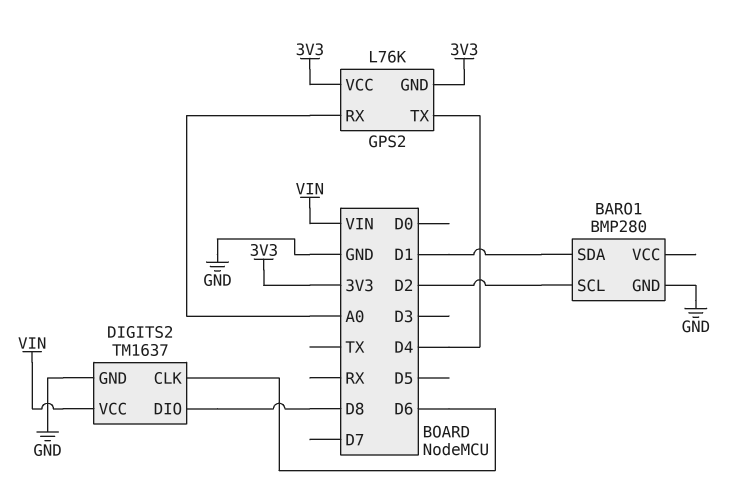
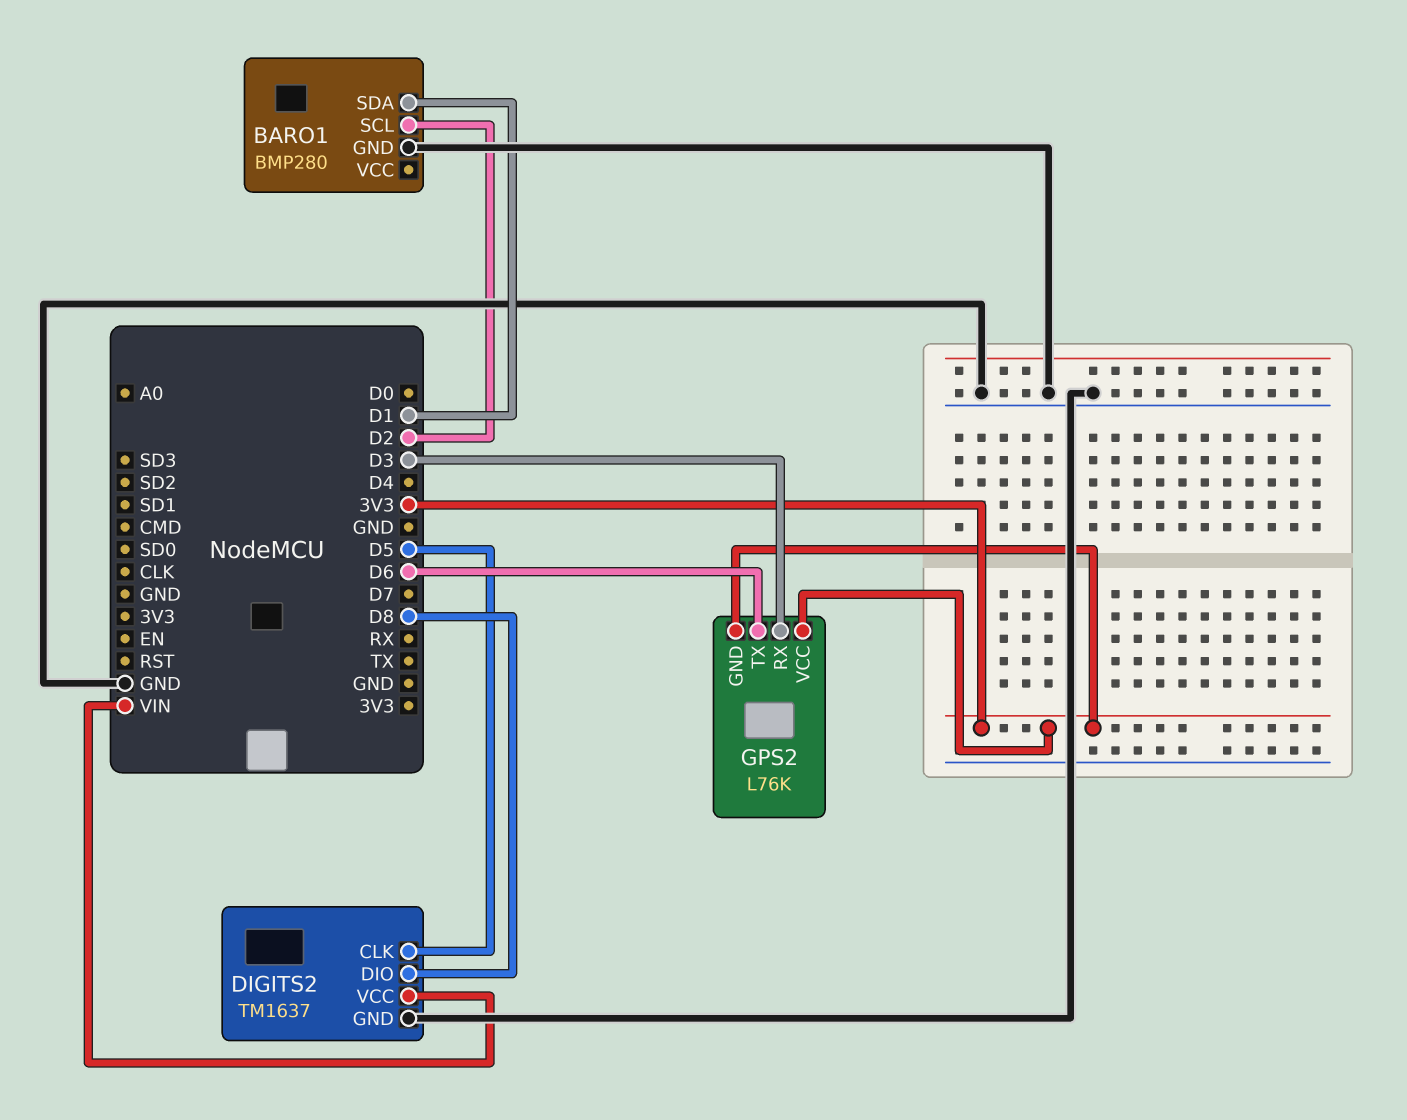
DIGITS2 pin CLK: D6 -> D5
GPS2 pin RX: A0 -> D3
GPS2 pin TX: D4 -> D6

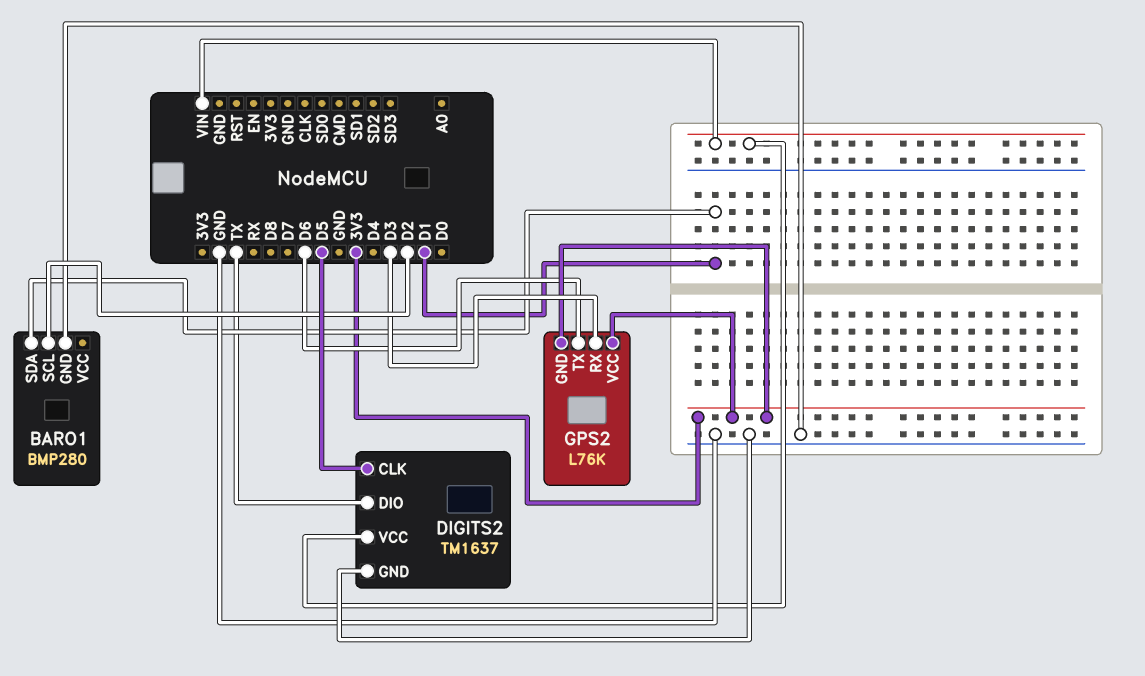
DIGITS2 pin DIO: D8 -> TX

